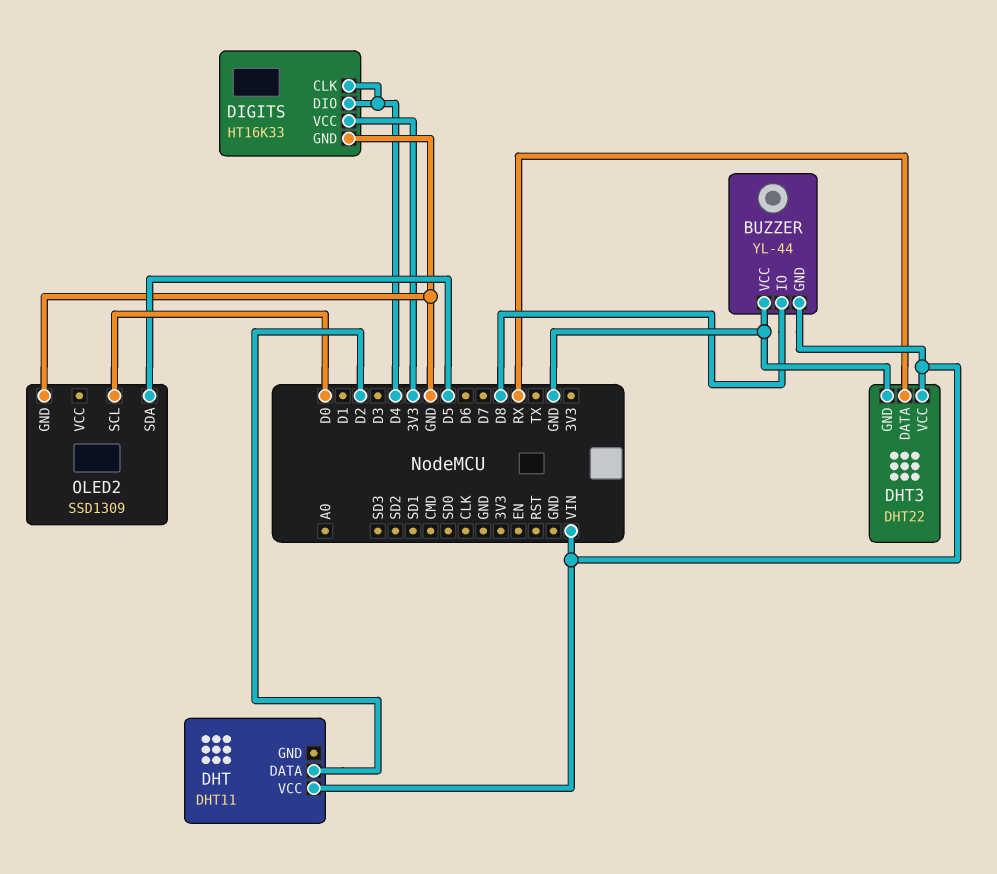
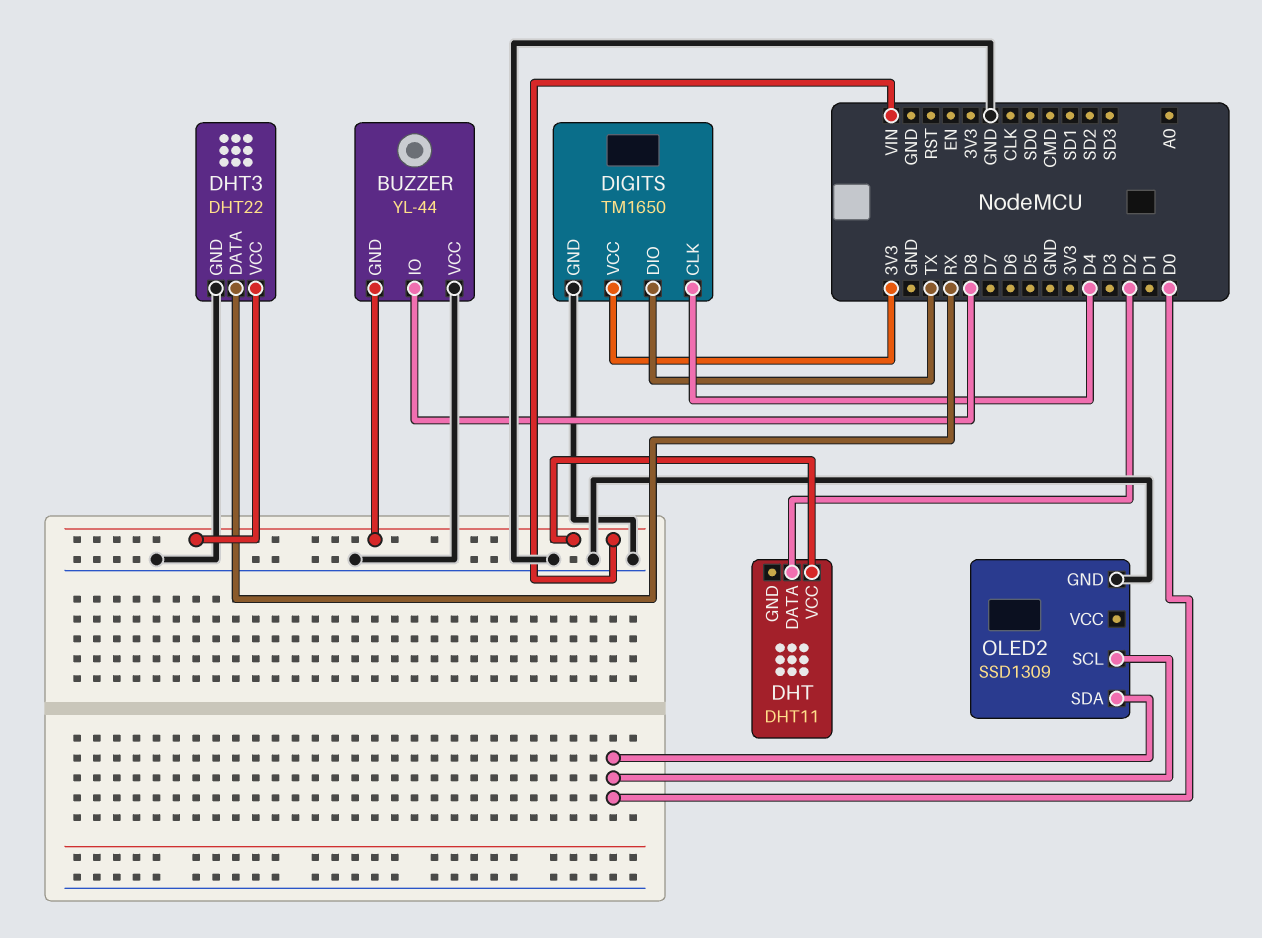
DIGITS: HT16K33 -> TM1650
DIGITS pin DIO: D4 -> TX
OLED2 pin SDA: D5 -> D0

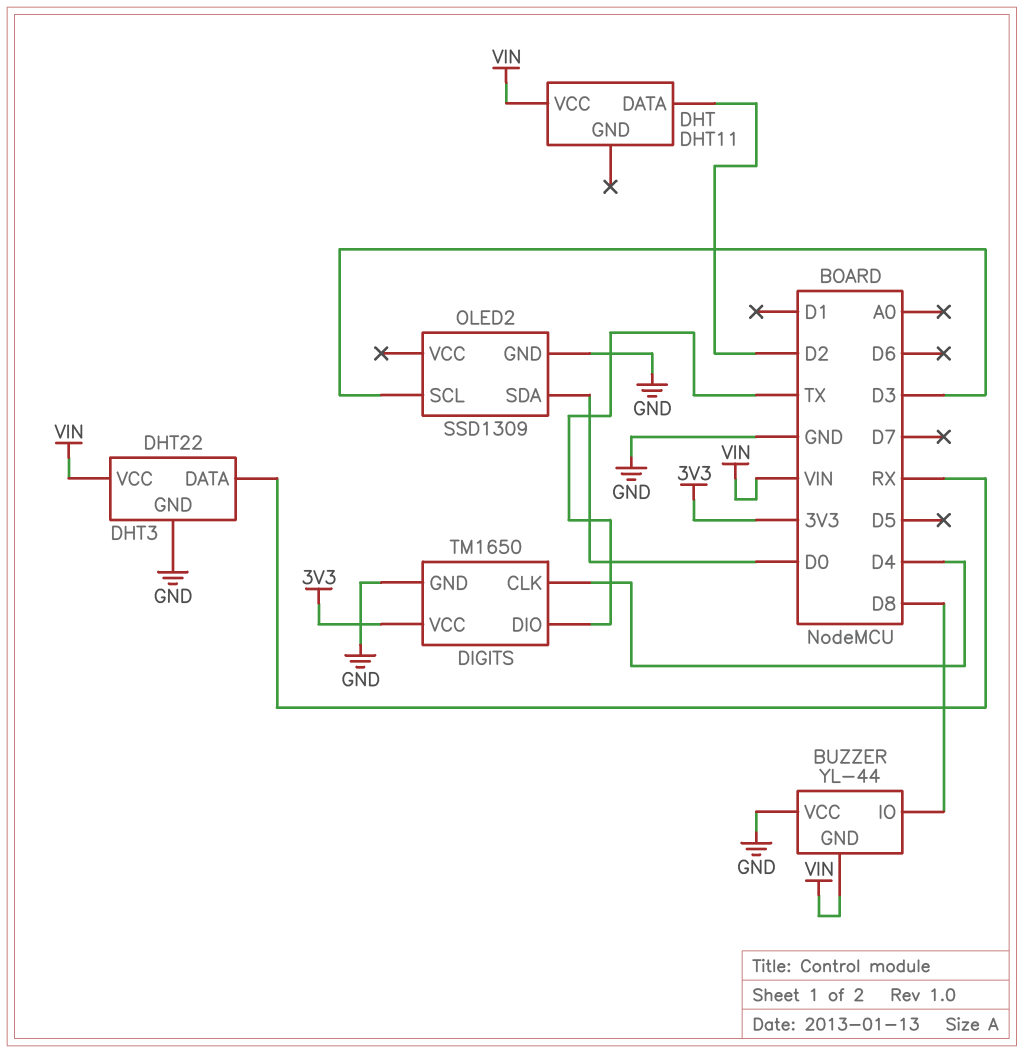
OLED2 pin SCL: D0 -> D3

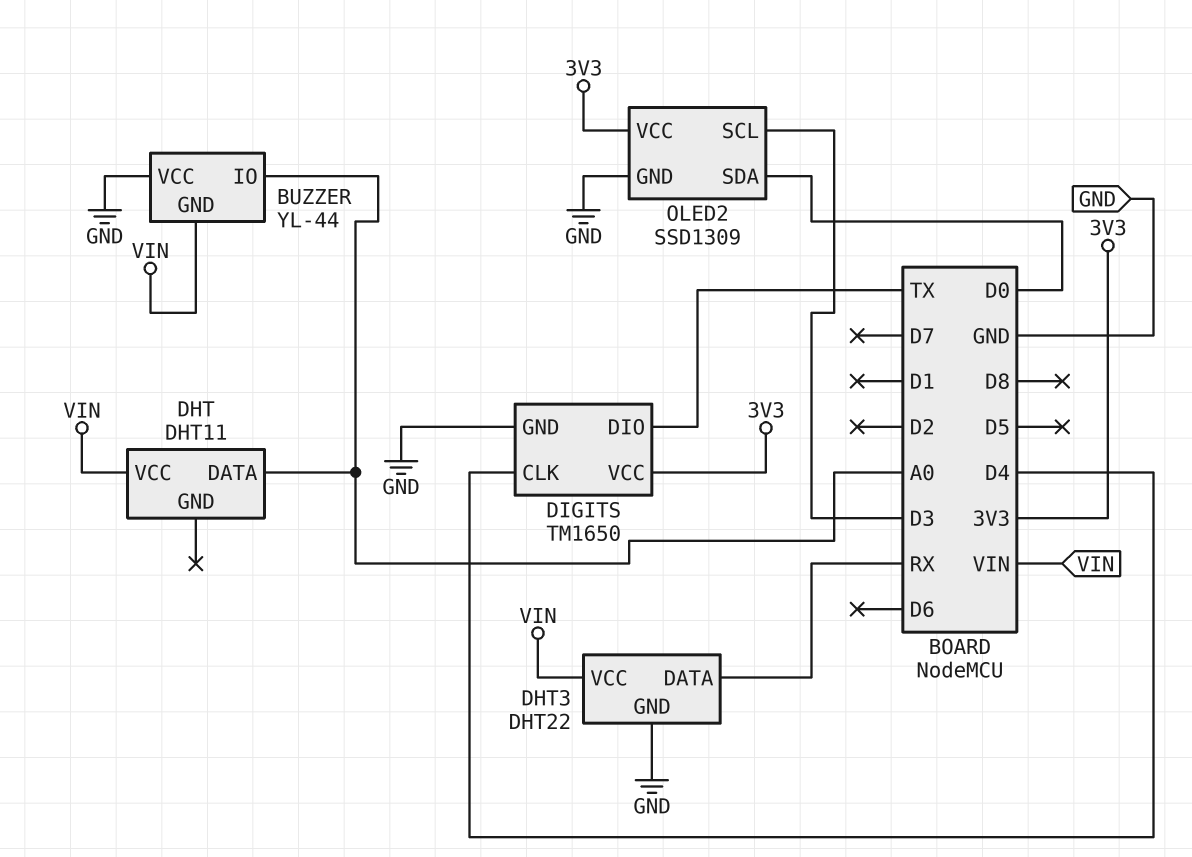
BUZZER pin IO: D8 -> A0
DHT pin DATA: D2 -> A0
OLED2 pin VCC: none -> 3V3

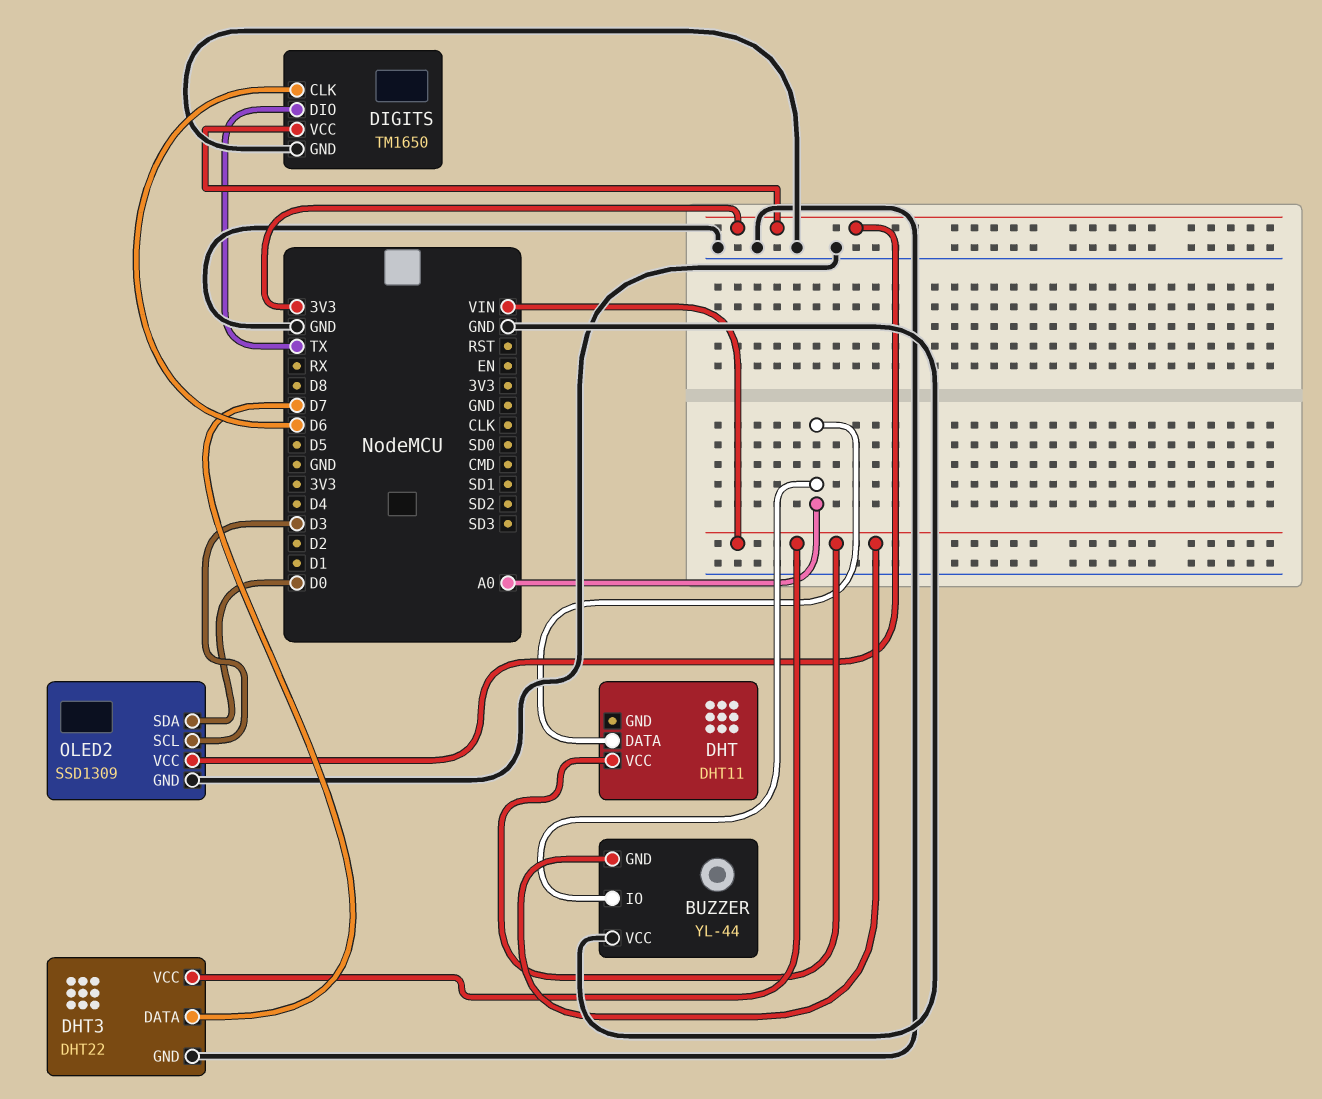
DHT3 pin DATA: RX -> D7
DIGITS pin CLK: D4 -> D6

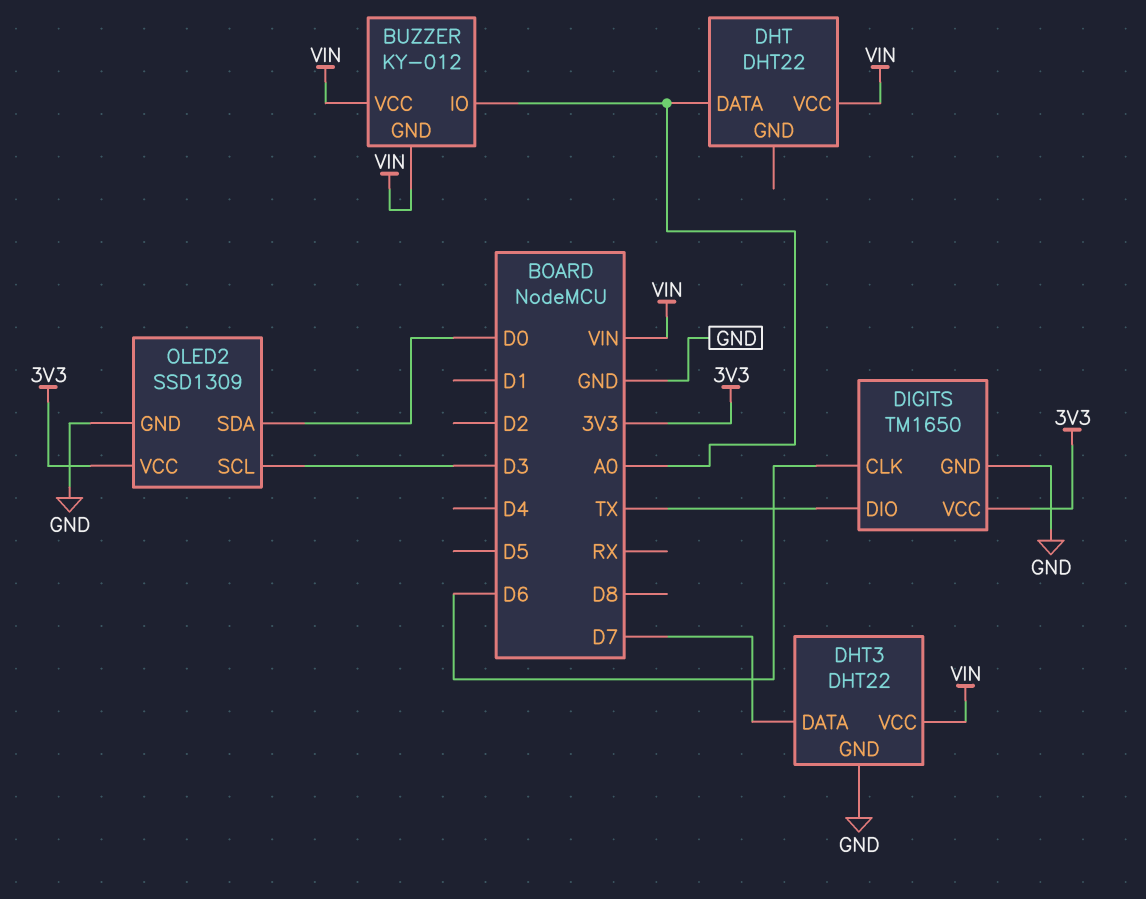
BUZZER: YL-44 -> KY-012
BUZZER pin VCC: GND -> VIN
DHT: DHT11 -> DHT22

